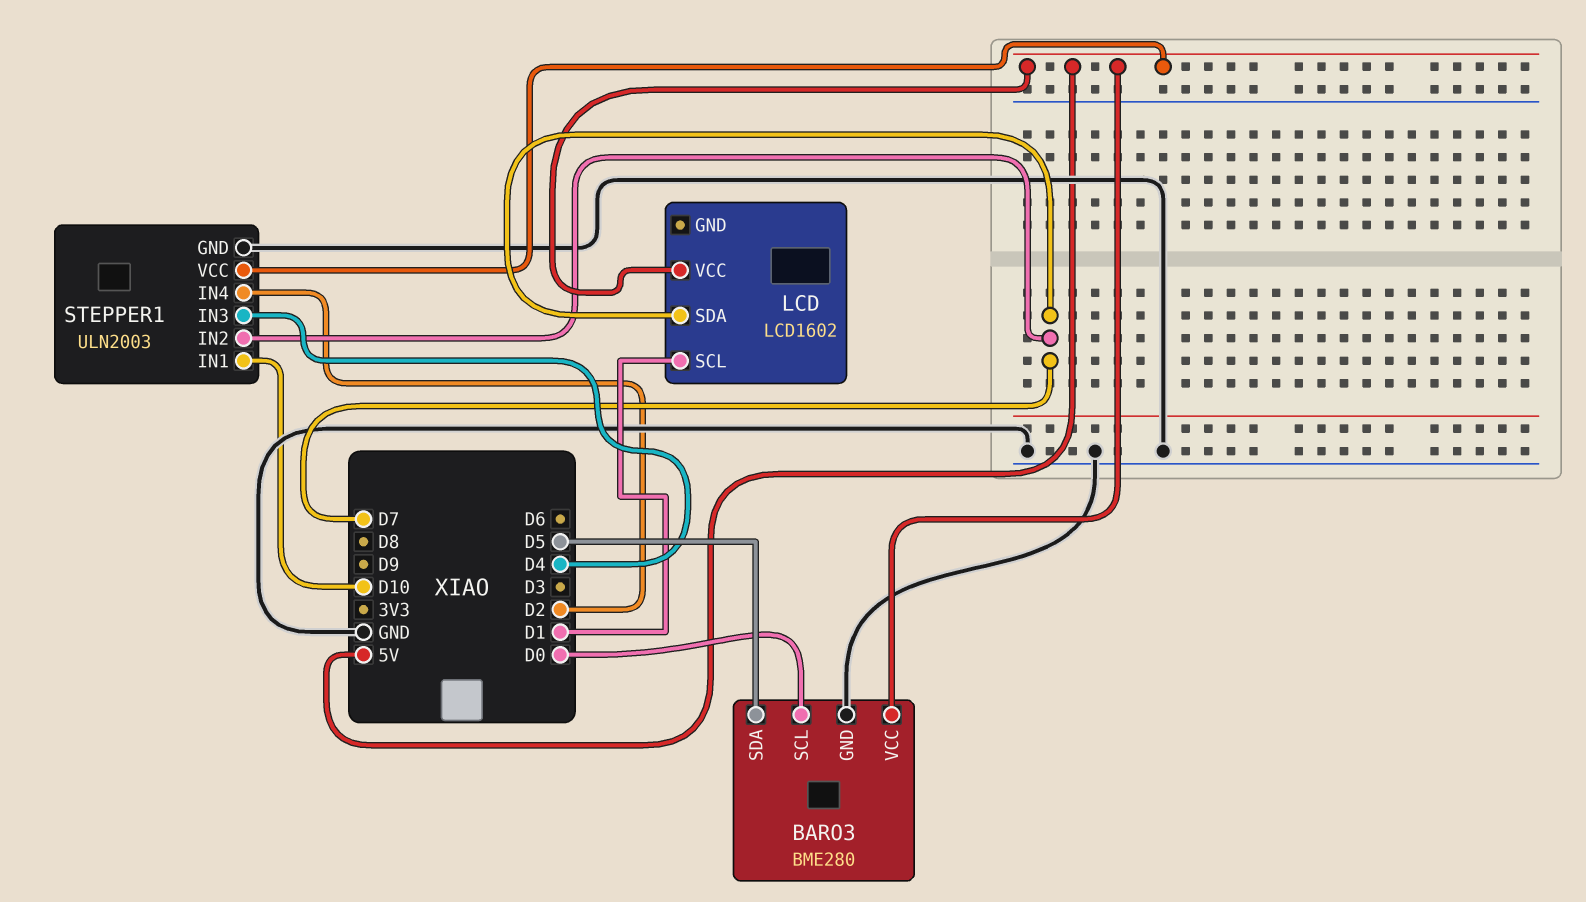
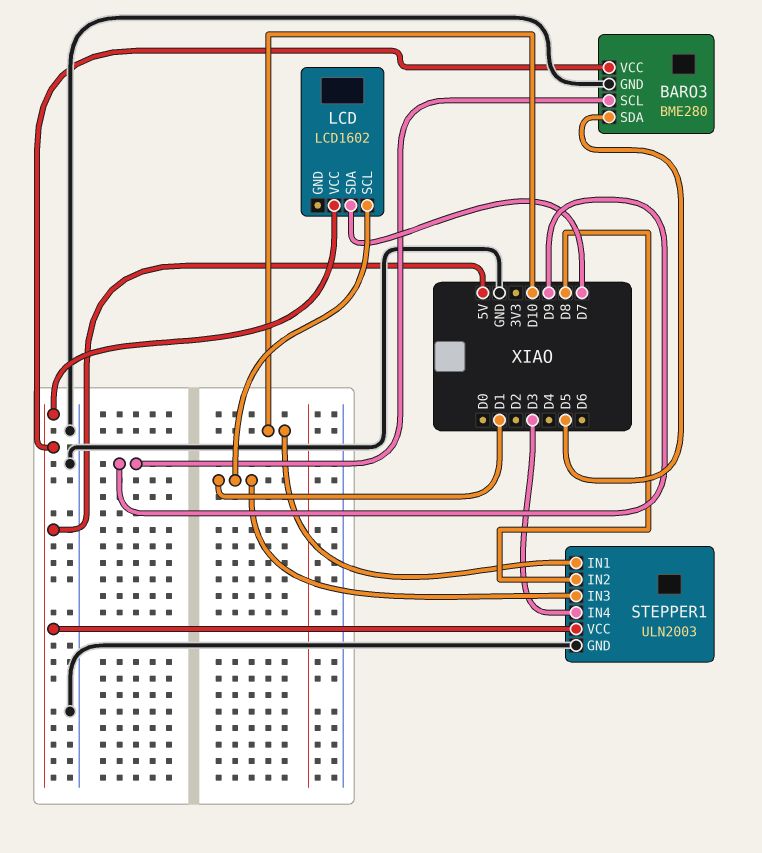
BARO3 pin SCL: D0 -> D9
STEPPER1 pin IN2: D7 -> D8
STEPPER1 pin IN3: D4 -> D1
STEPPER1 pin IN4: D2 -> D3

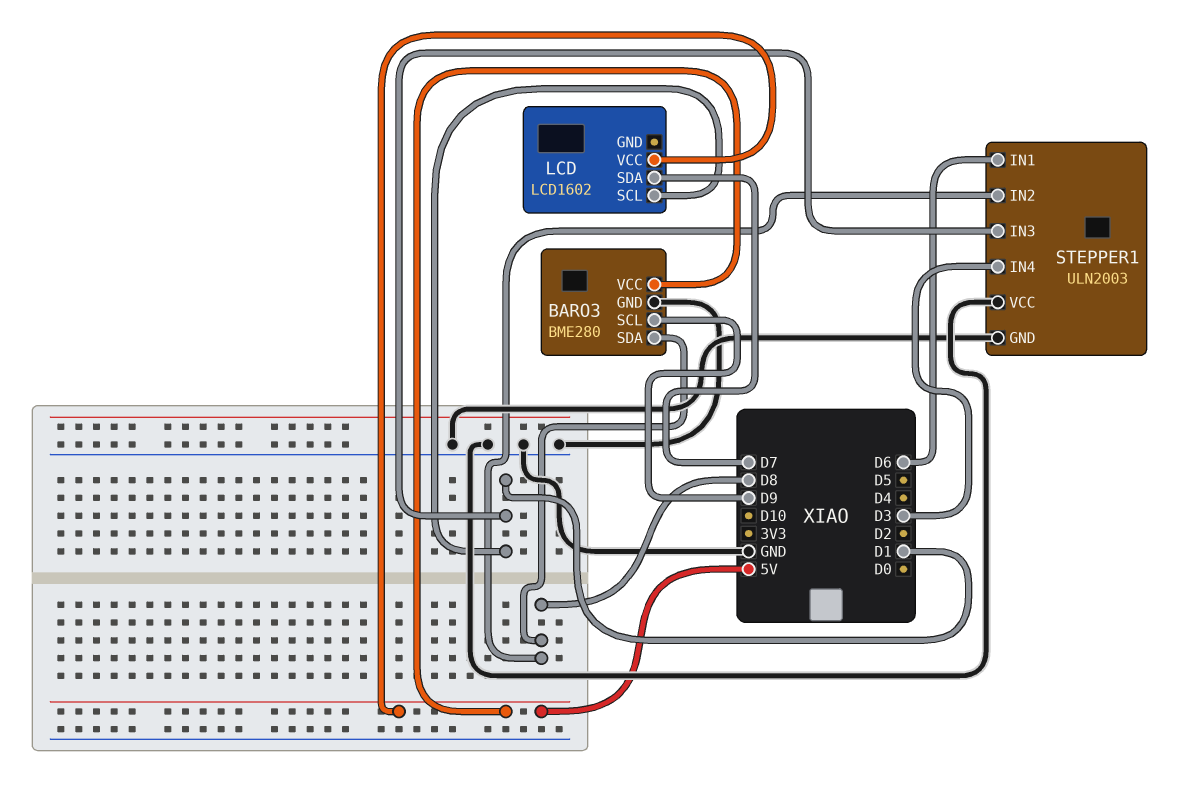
BARO3 pin SDA: D5 -> D8
STEPPER1 pin IN1: D10 -> D6
STEPPER1 pin VCC: 5V -> GND

